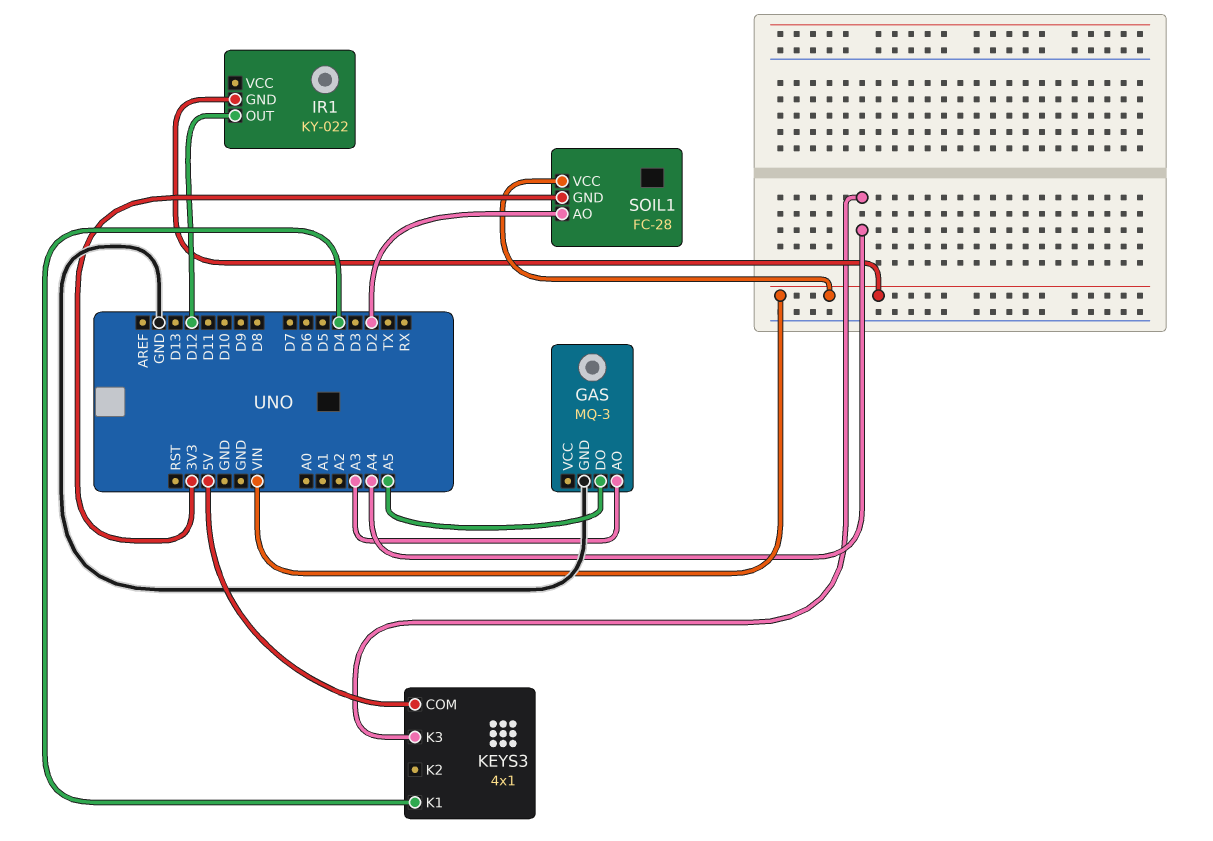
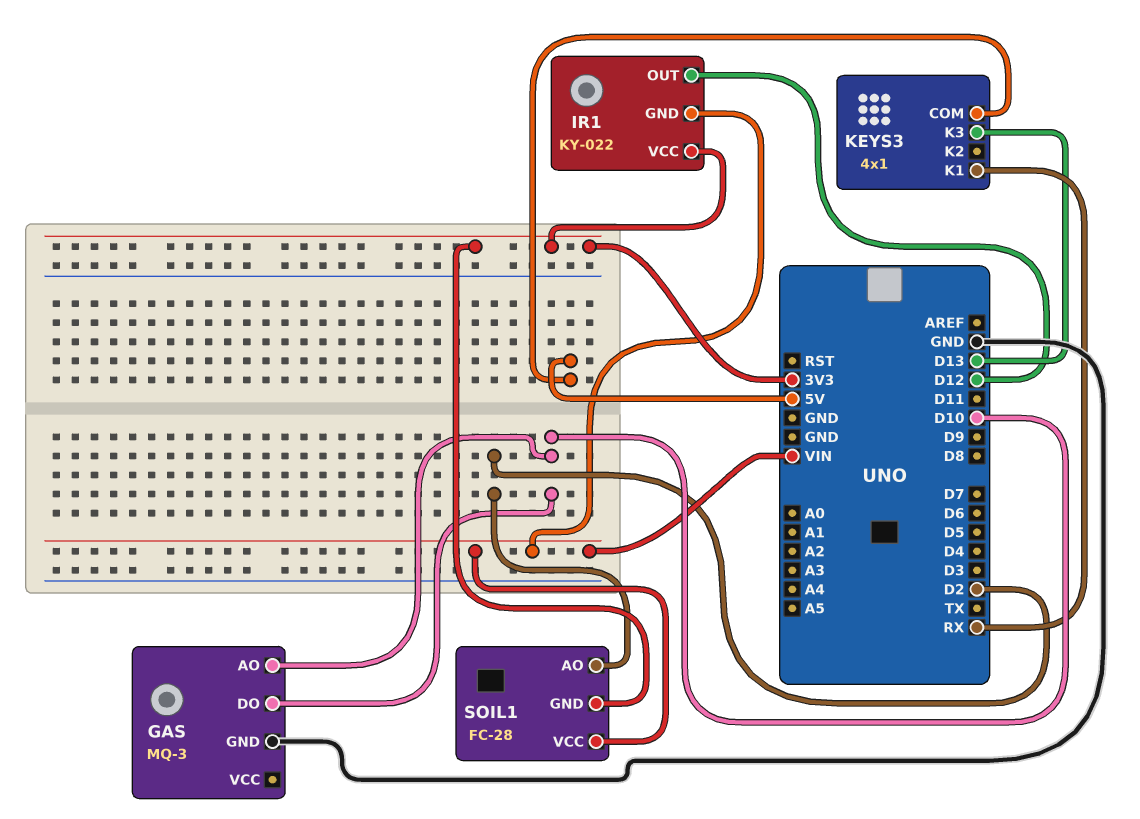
GAS pin AO: A3 -> D10
GAS pin DO: A5 -> D10
IR1 pin VCC: none -> 3V3
KEYS3 pin K1: D4 -> RX
KEYS3 pin K3: A4 -> D13

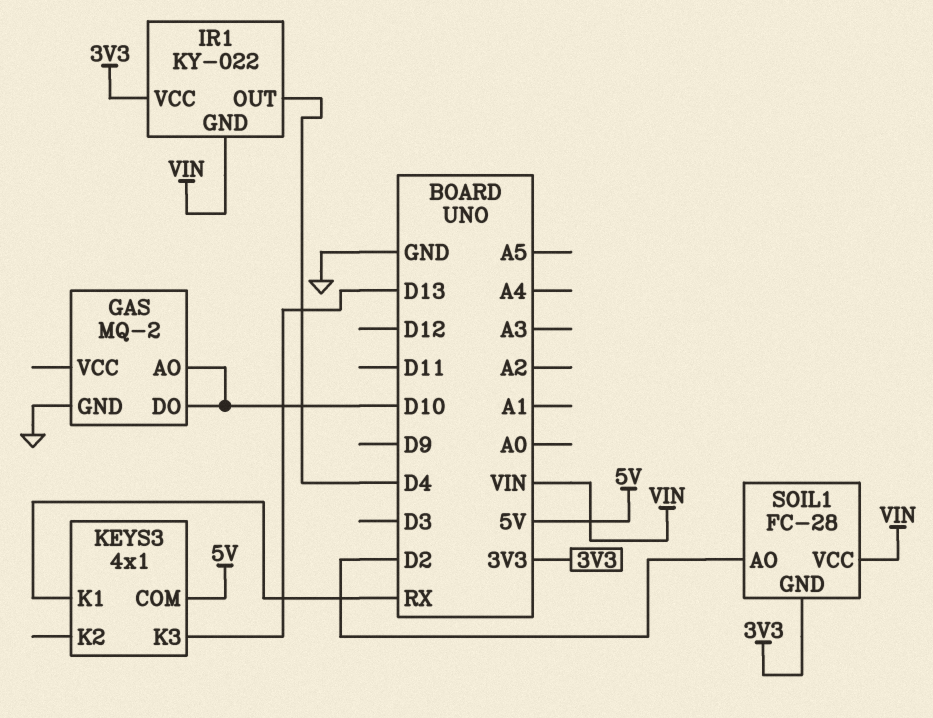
GAS: MQ-3 -> MQ-2
IR1 pin OUT: D12 -> D4

